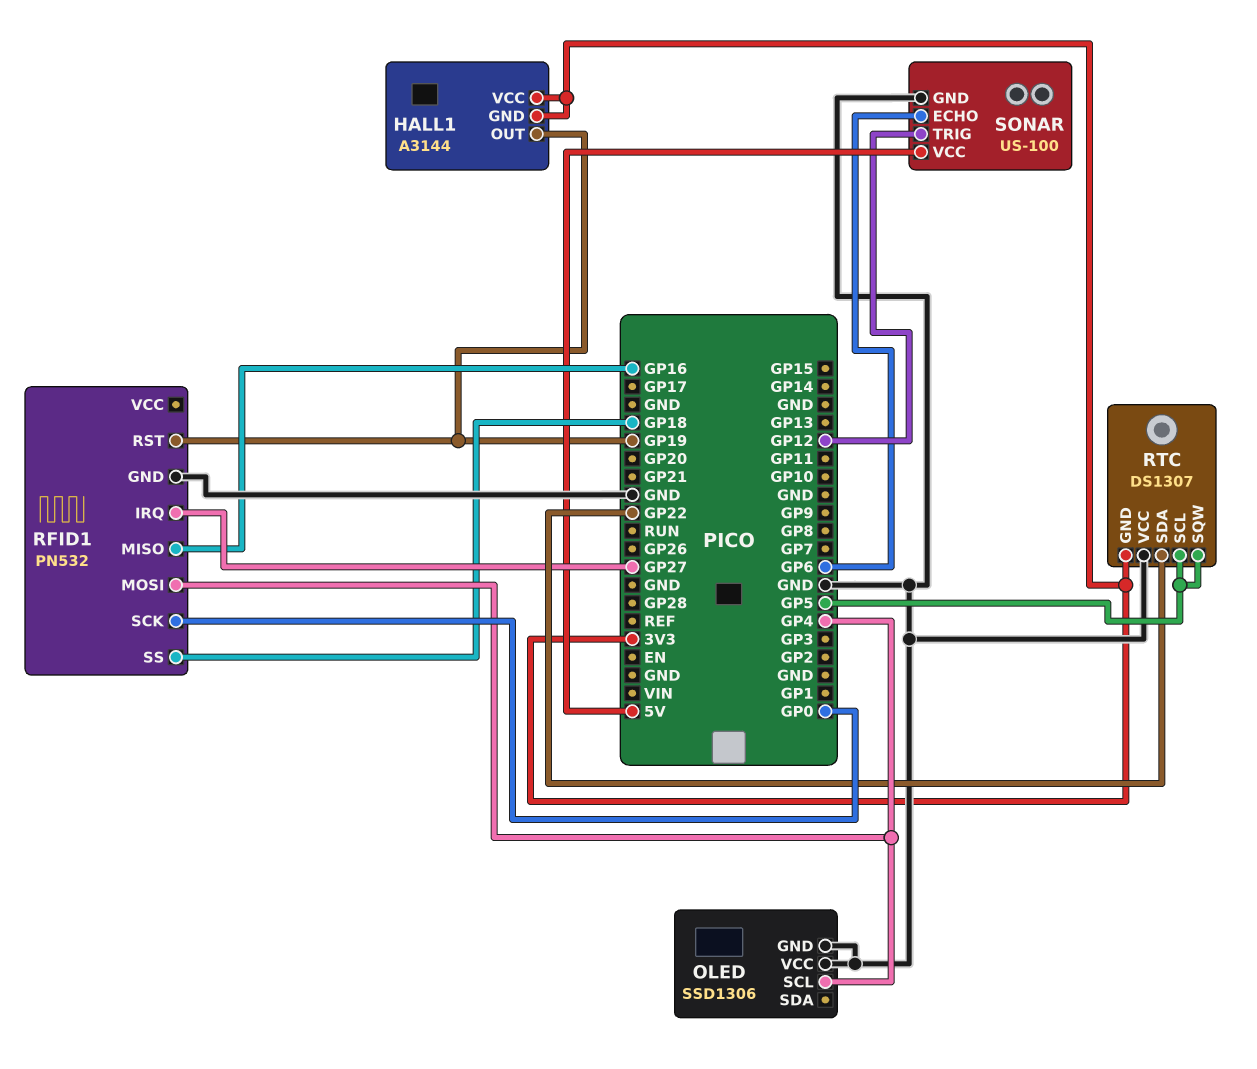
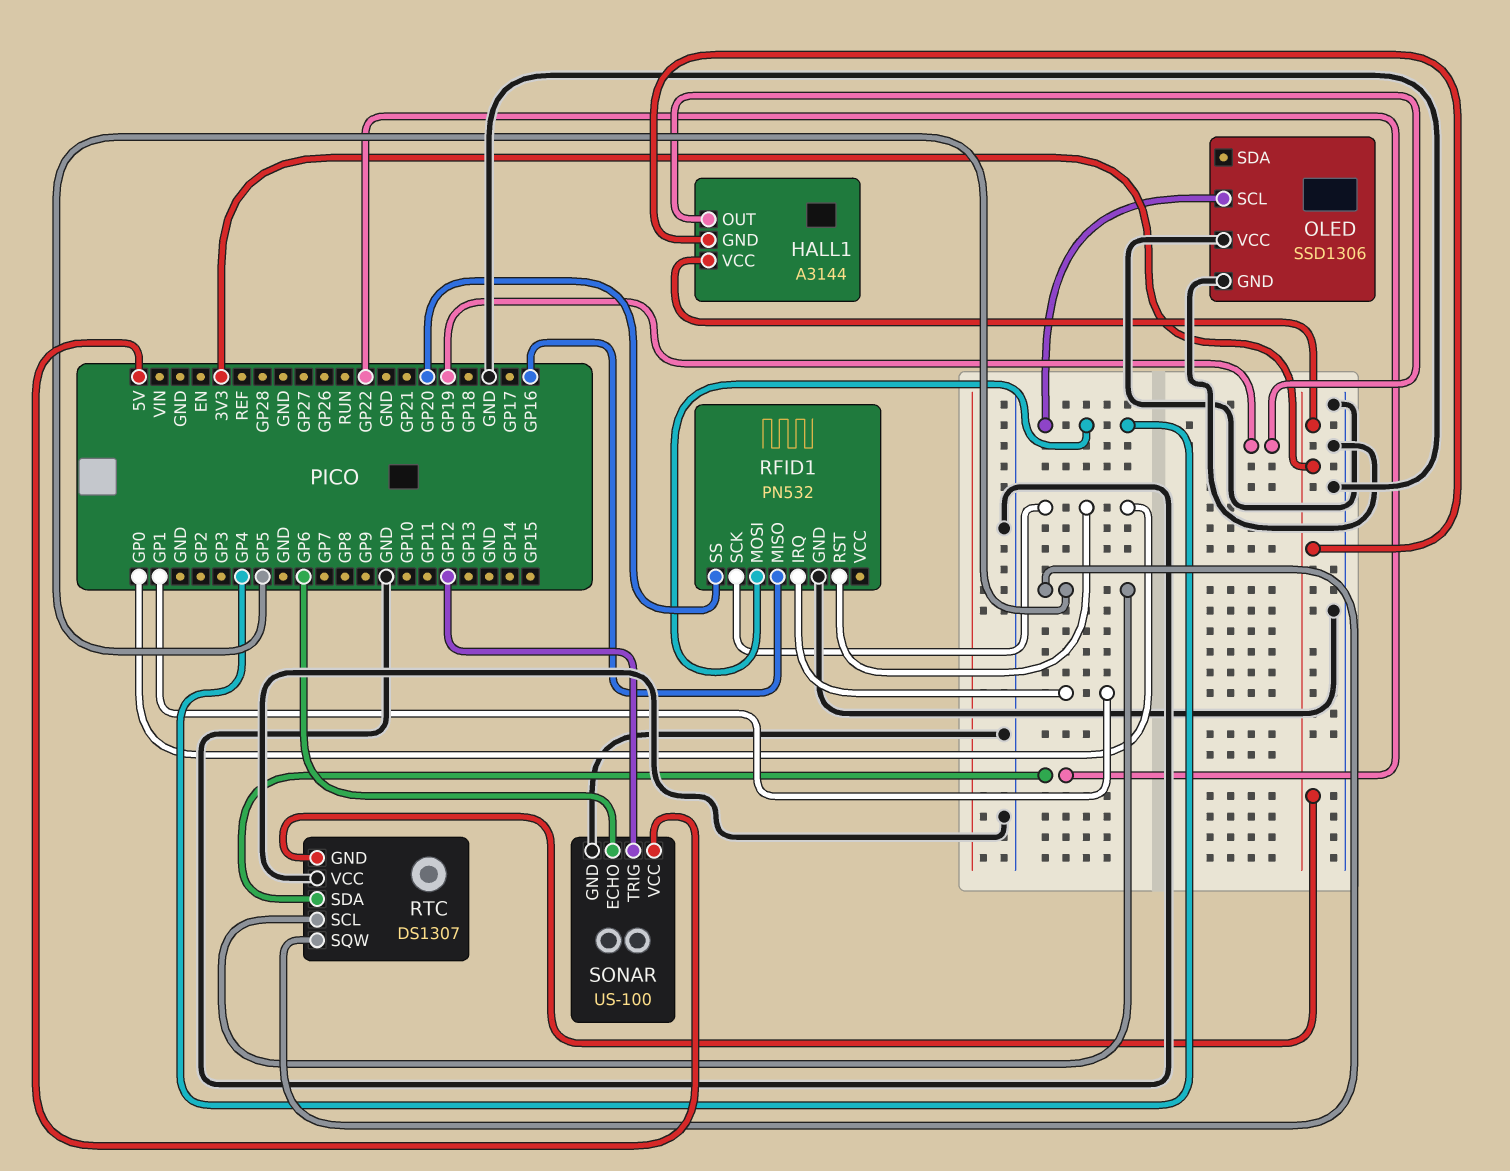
RFID1 pin IRQ: GP27 -> GP1
RFID1 pin RST: GP19 -> GP0
RFID1 pin SS: GP18 -> GP20

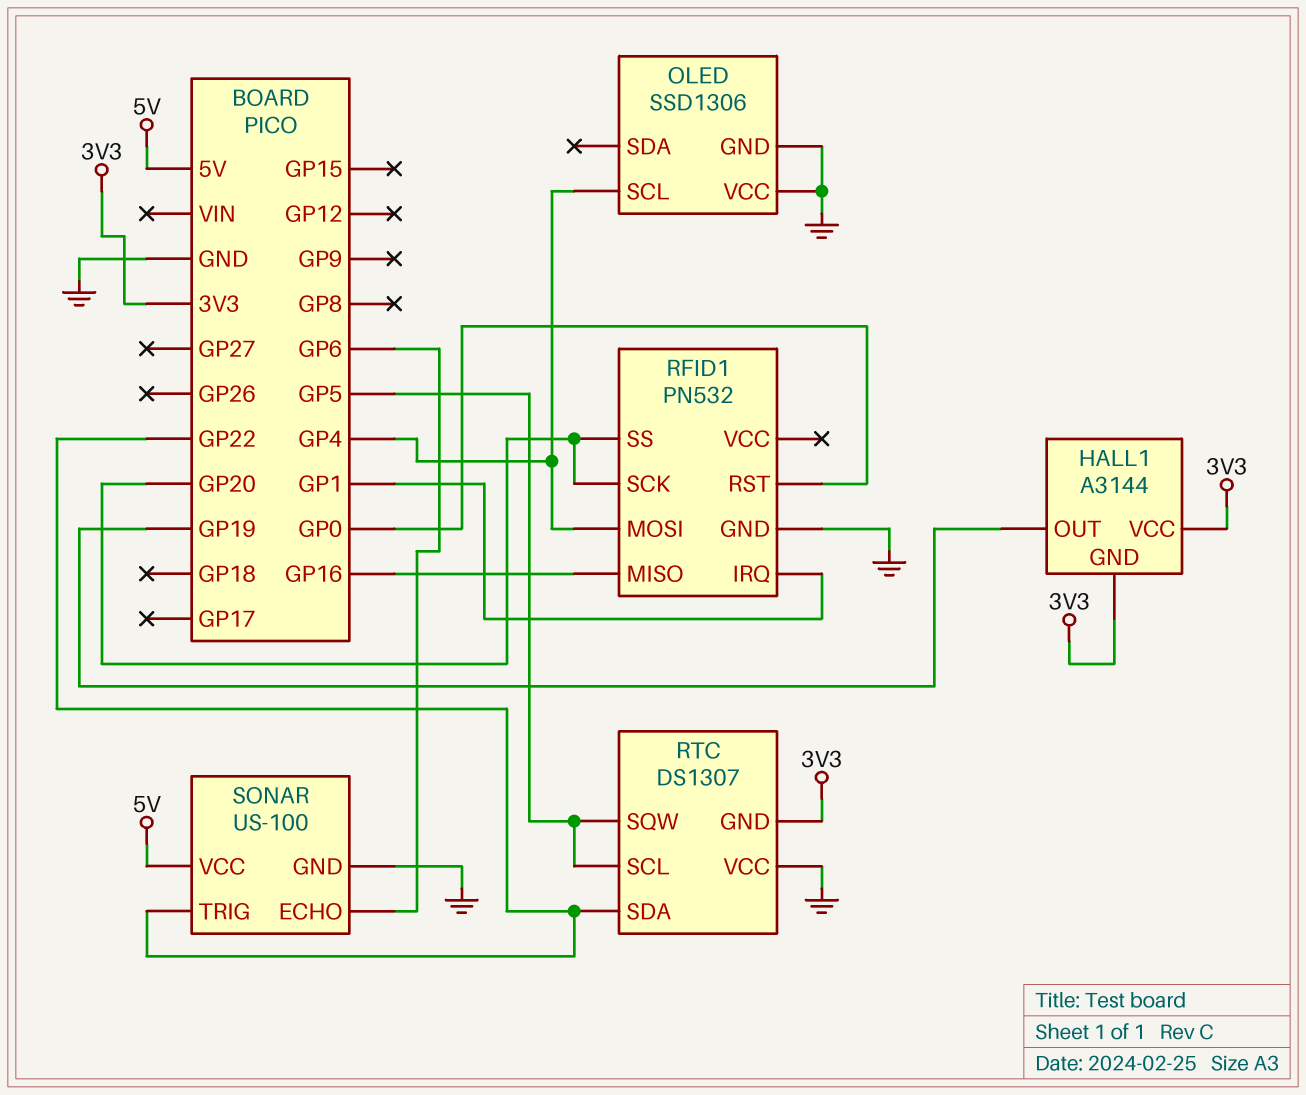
RFID1 pin SCK: GP0 -> GP20
SONAR pin TRIG: GP12 -> GP22

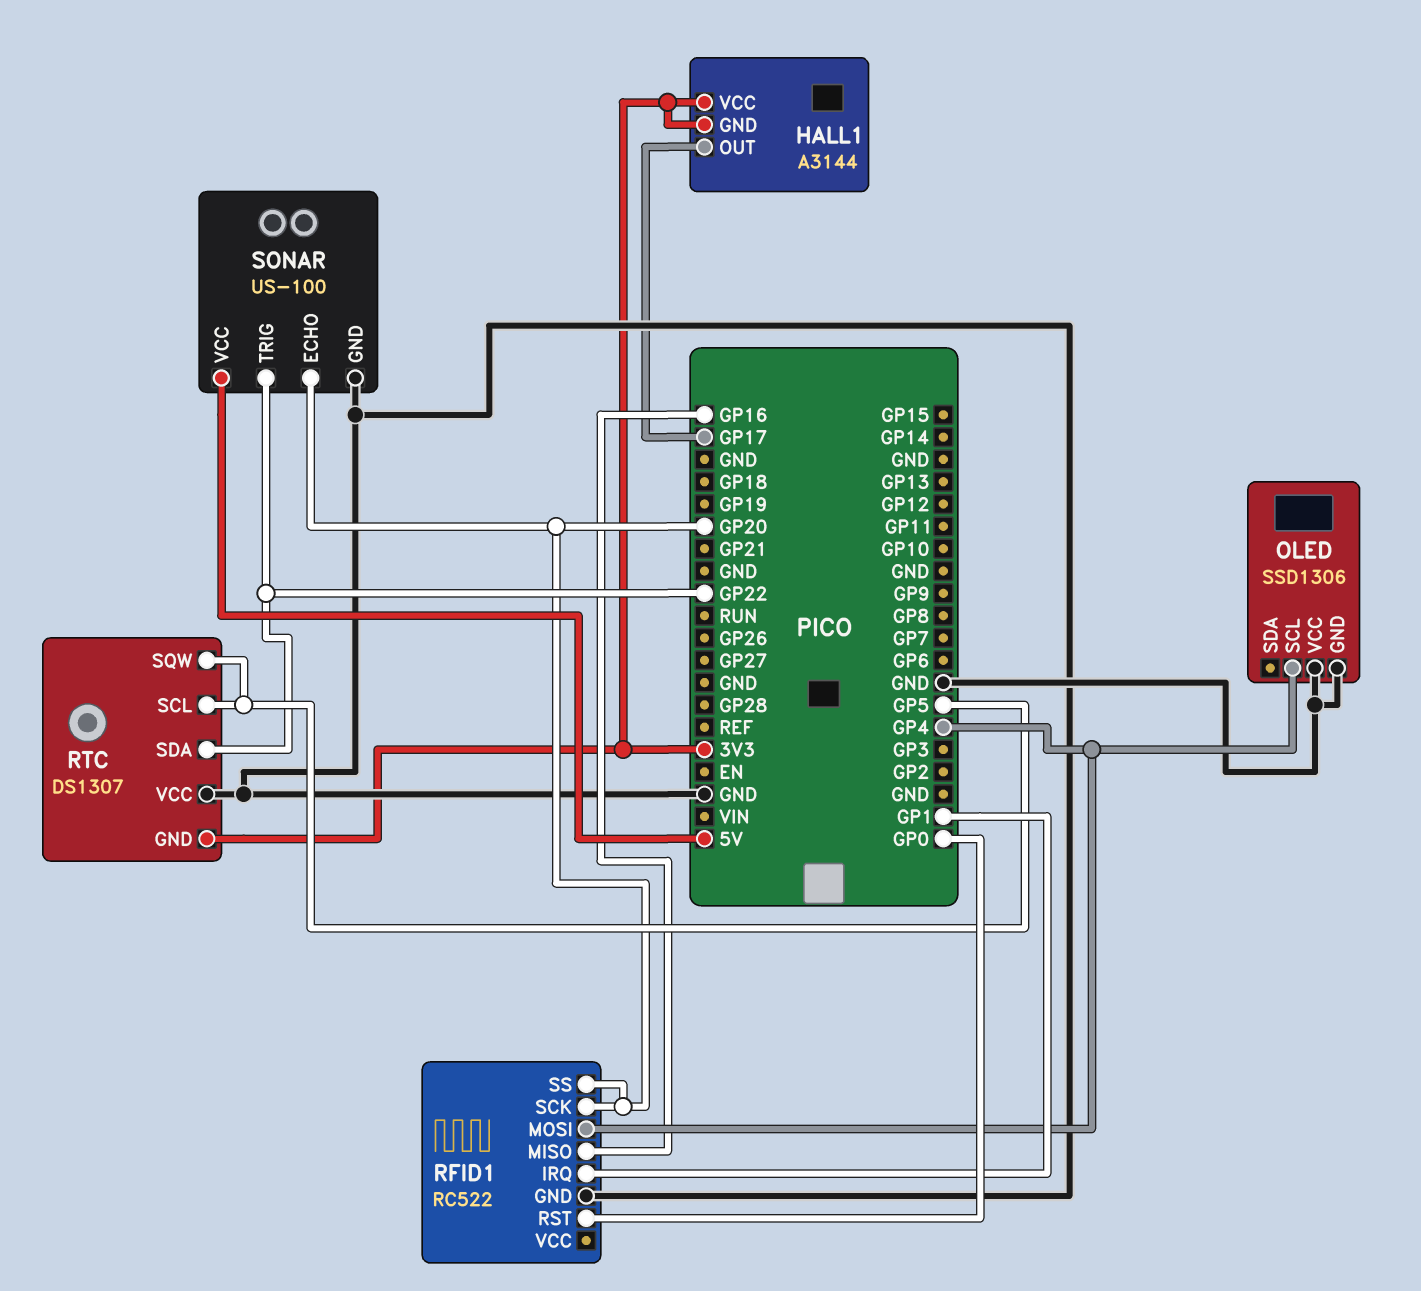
HALL1 pin OUT: GP19 -> GP17
RFID1: PN532 -> RC522
SONAR pin ECHO: GP6 -> GP20

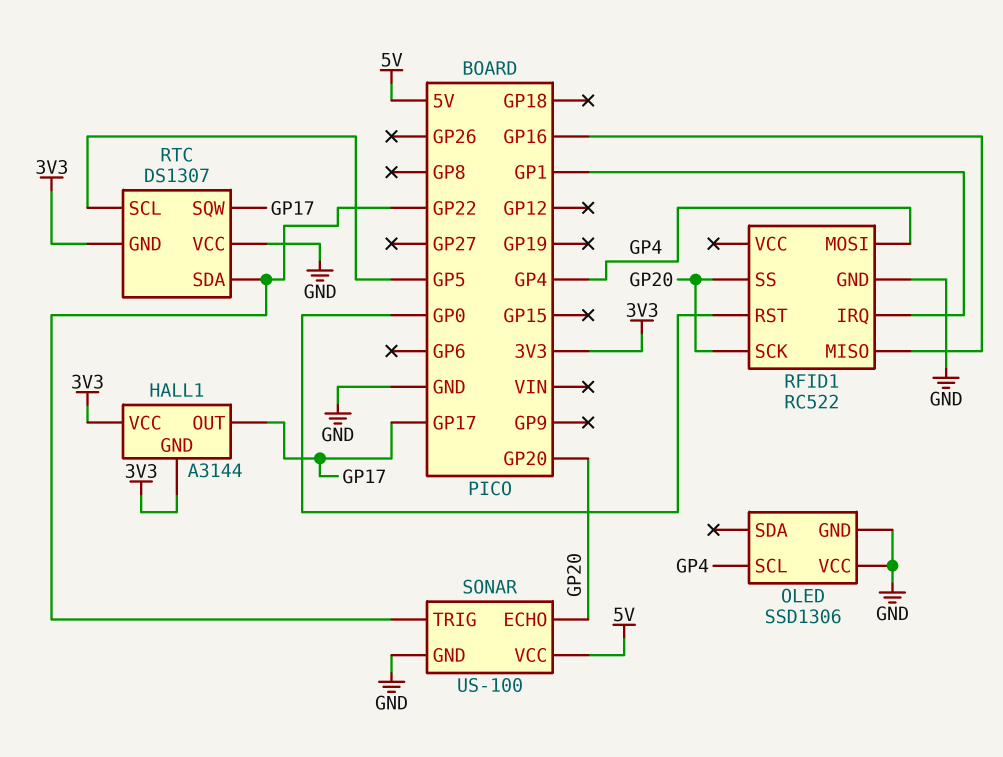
RTC pin SQW: GP5 -> GP17

